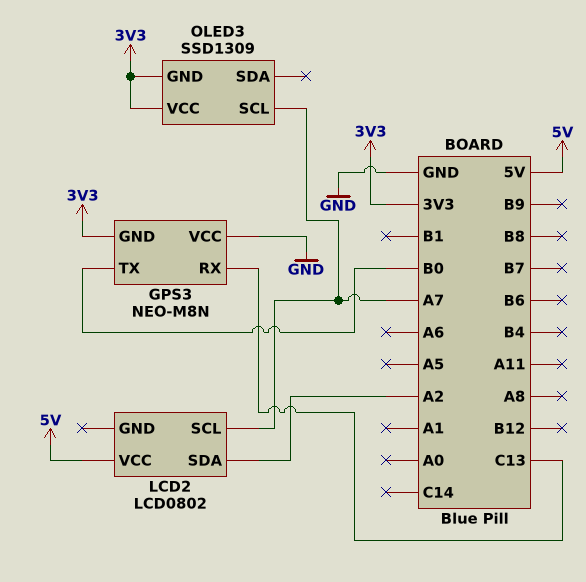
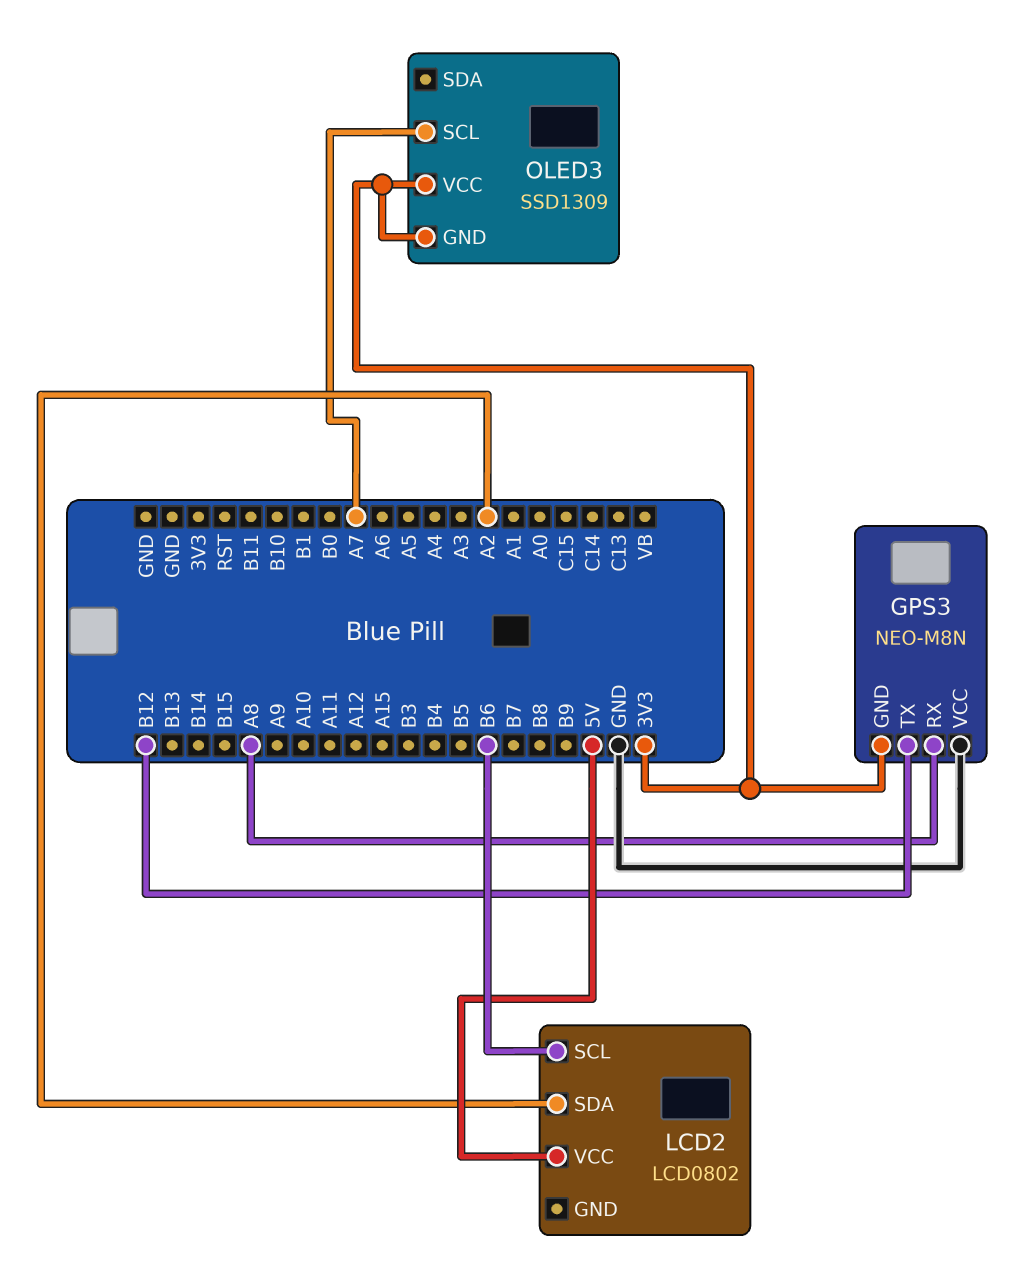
GPS3 pin RX: C13 -> A8
GPS3 pin TX: B0 -> B12
LCD2 pin SCL: A7 -> B6

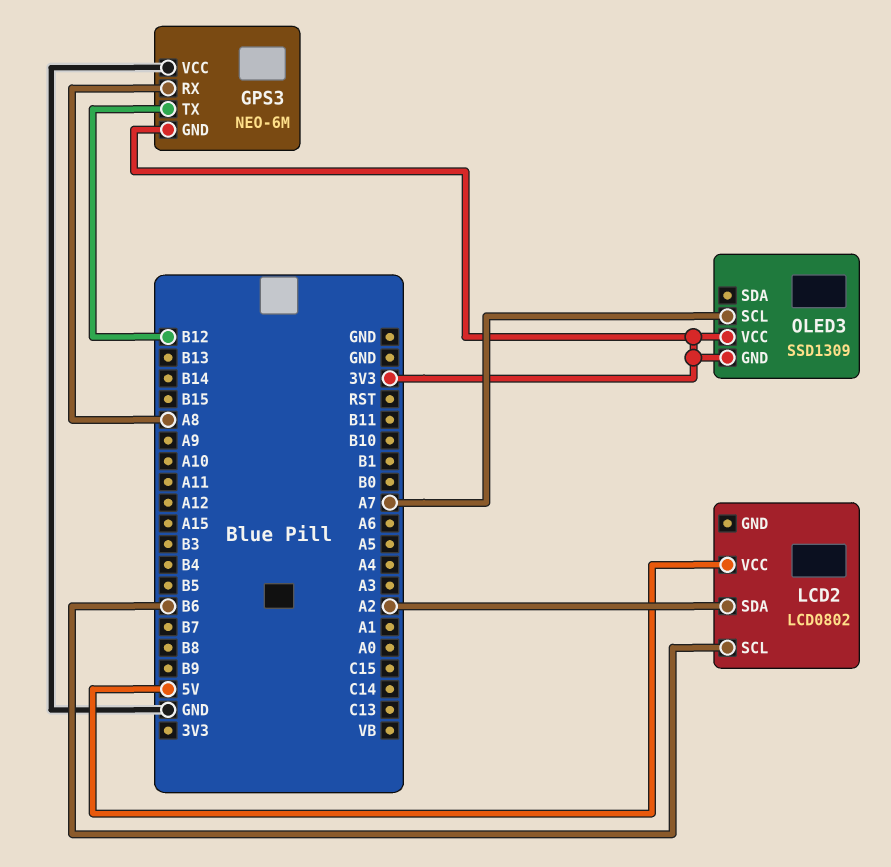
GPS3: NEO-M8N -> NEO-6M

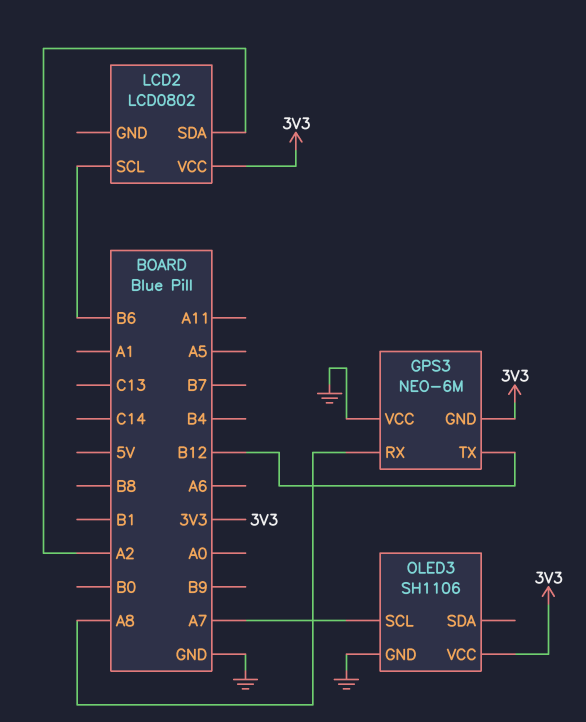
LCD2 pin VCC: 5V -> 3V3
OLED3: SSD1309 -> SH1106
OLED3 pin GND: 3V3 -> GND

